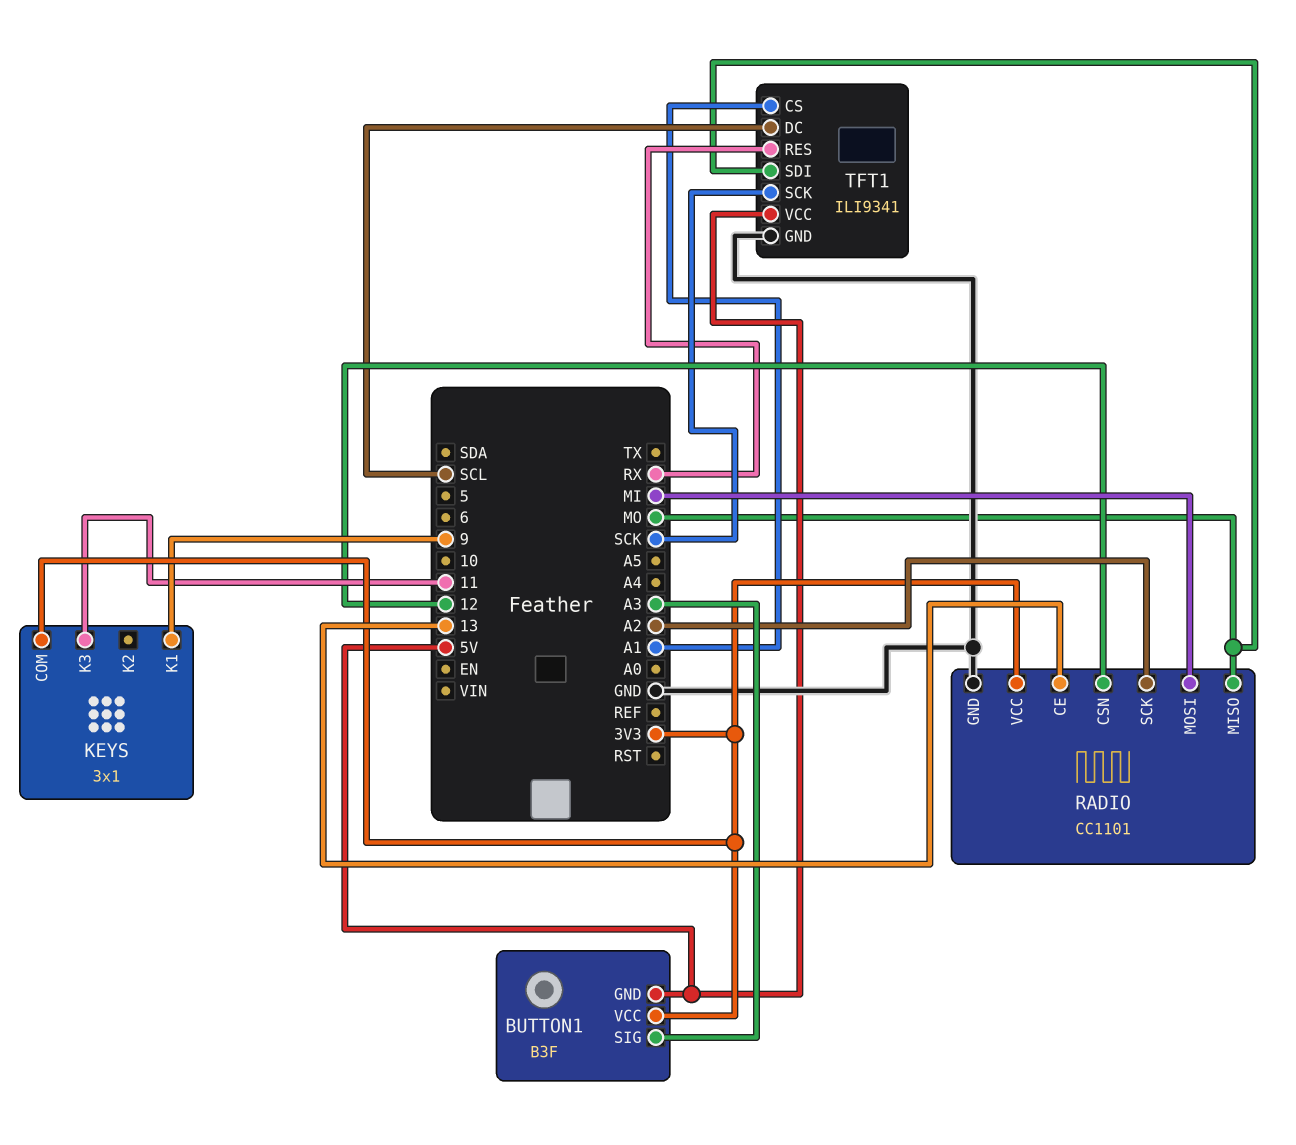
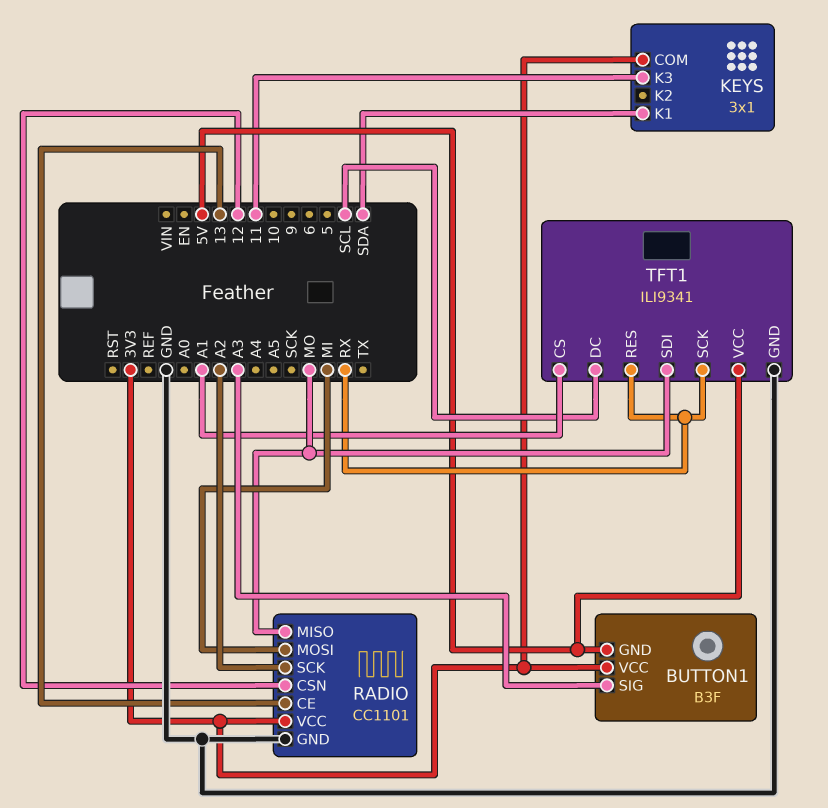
KEYS pin K1: 9 -> SDA
TFT1 pin SCK: SCK -> RX

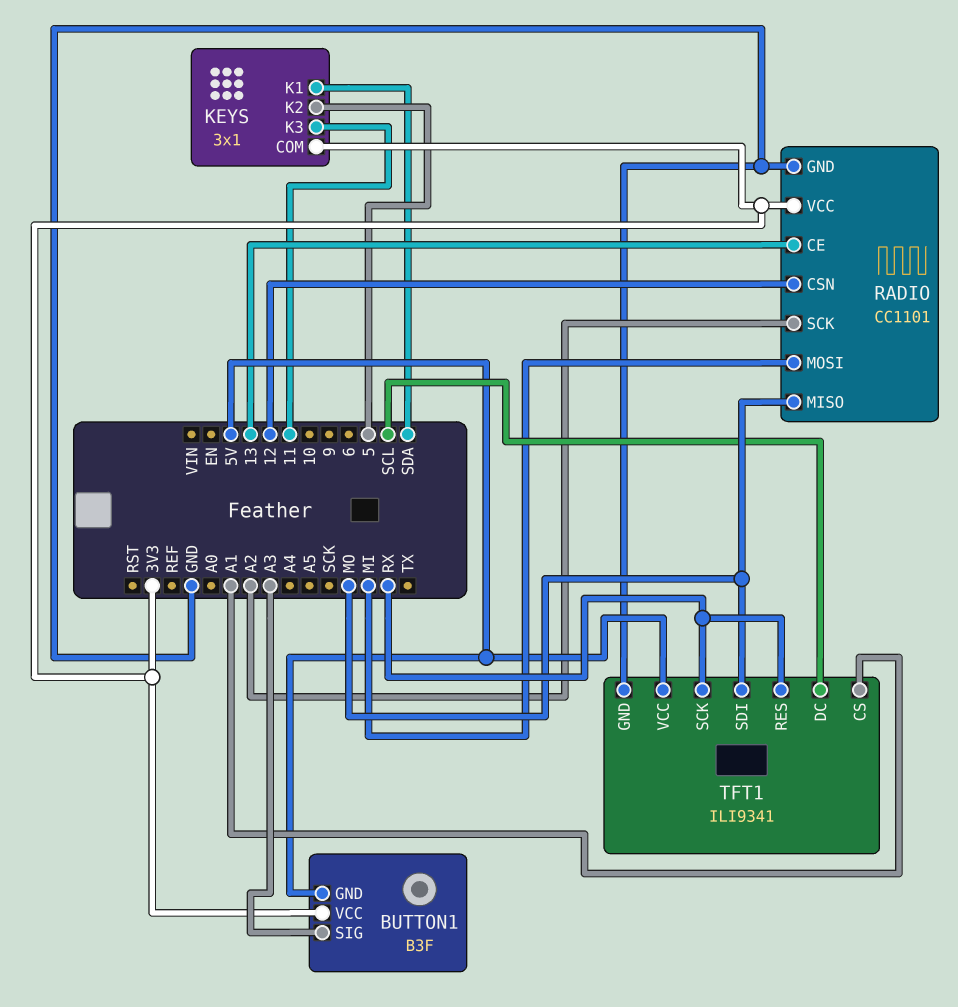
KEYS pin K2: none -> 5

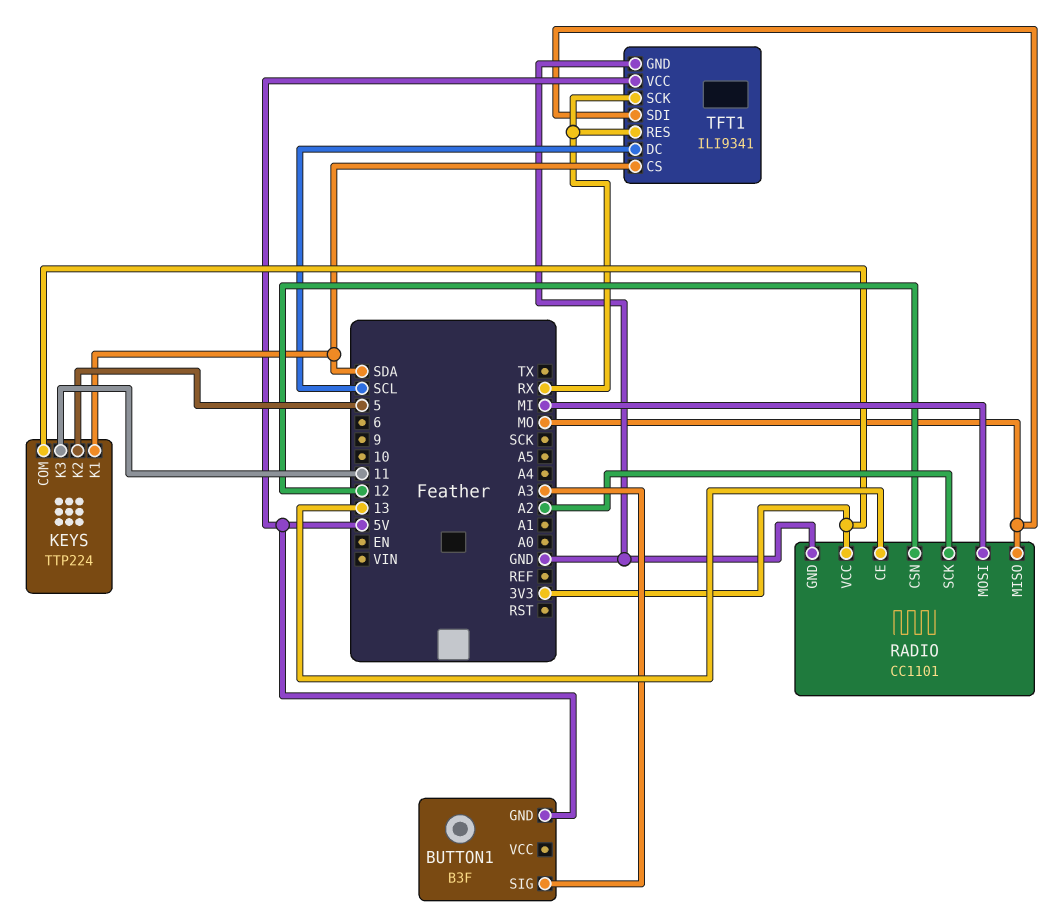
BUTTON1 pin VCC: 3V3 -> none
KEYS: 3x1 -> TTP224
TFT1 pin CS: A1 -> SDA

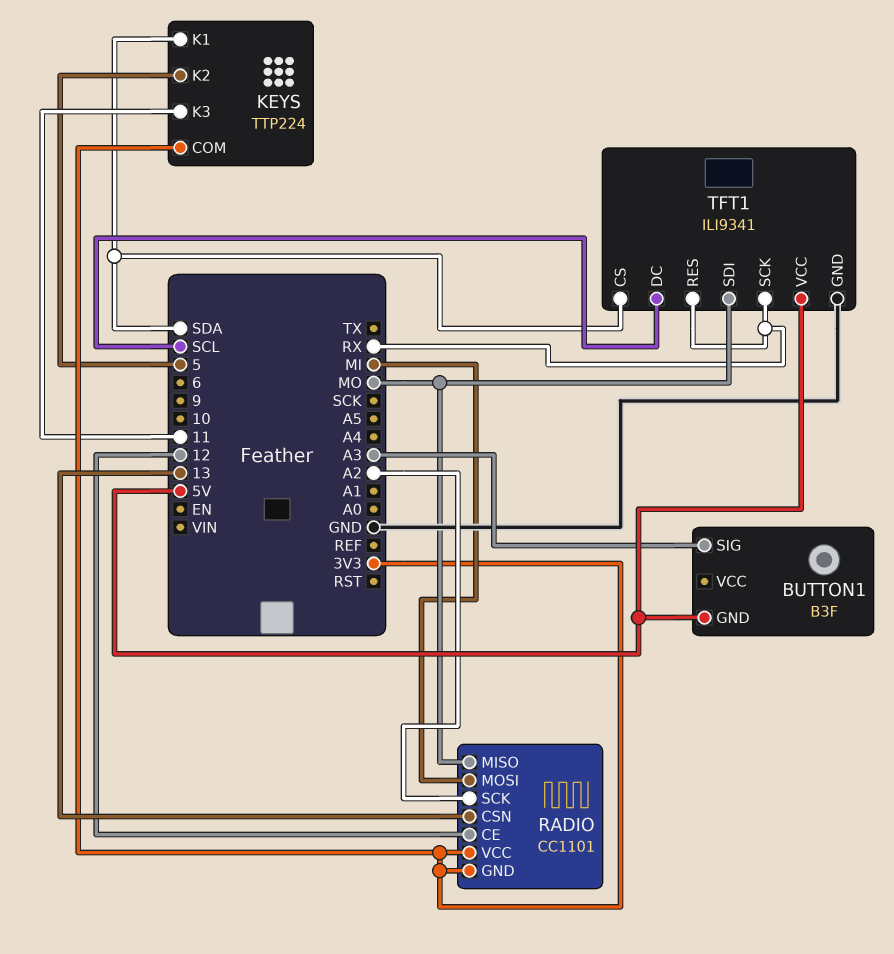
RADIO pin CE: 13 -> 12
RADIO pin CSN: 12 -> 13
RADIO pin GND: GND -> 3V3

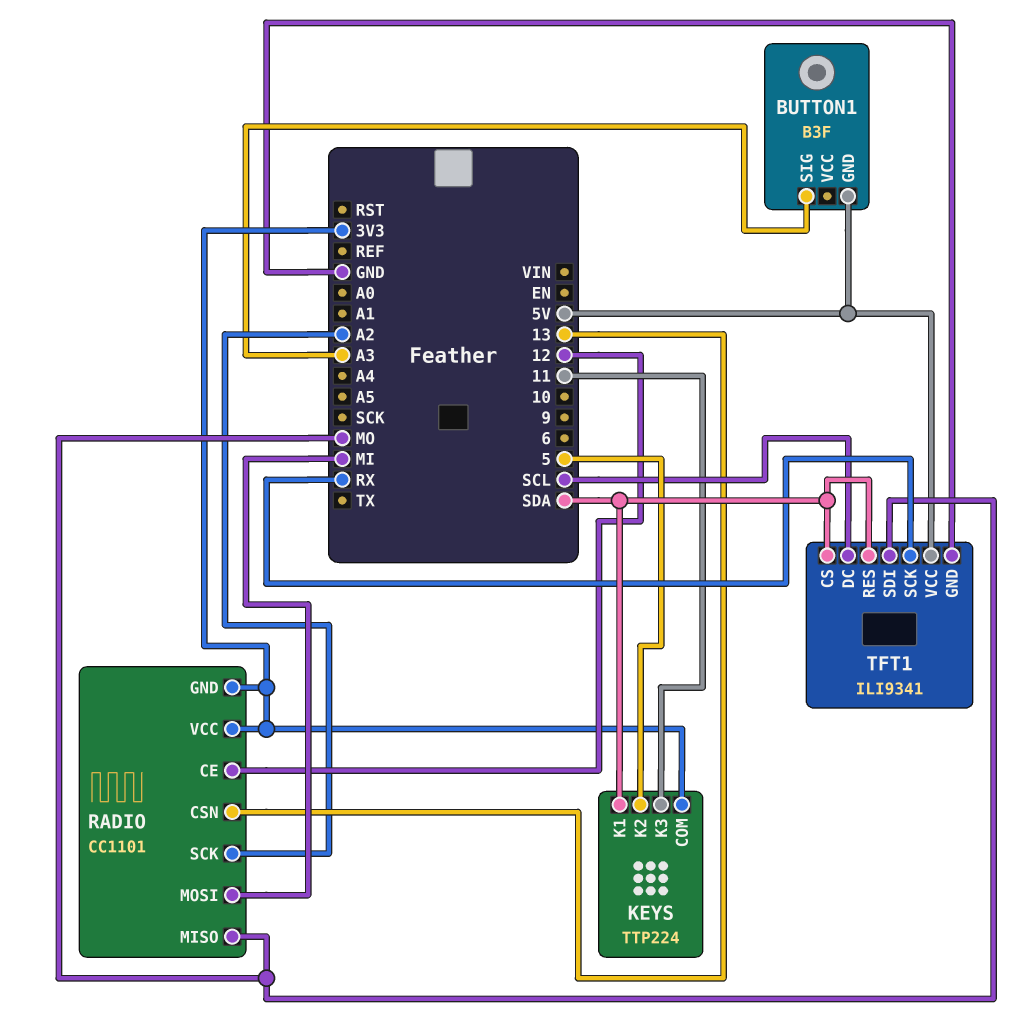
TFT1 pin RES: RX -> SDA

